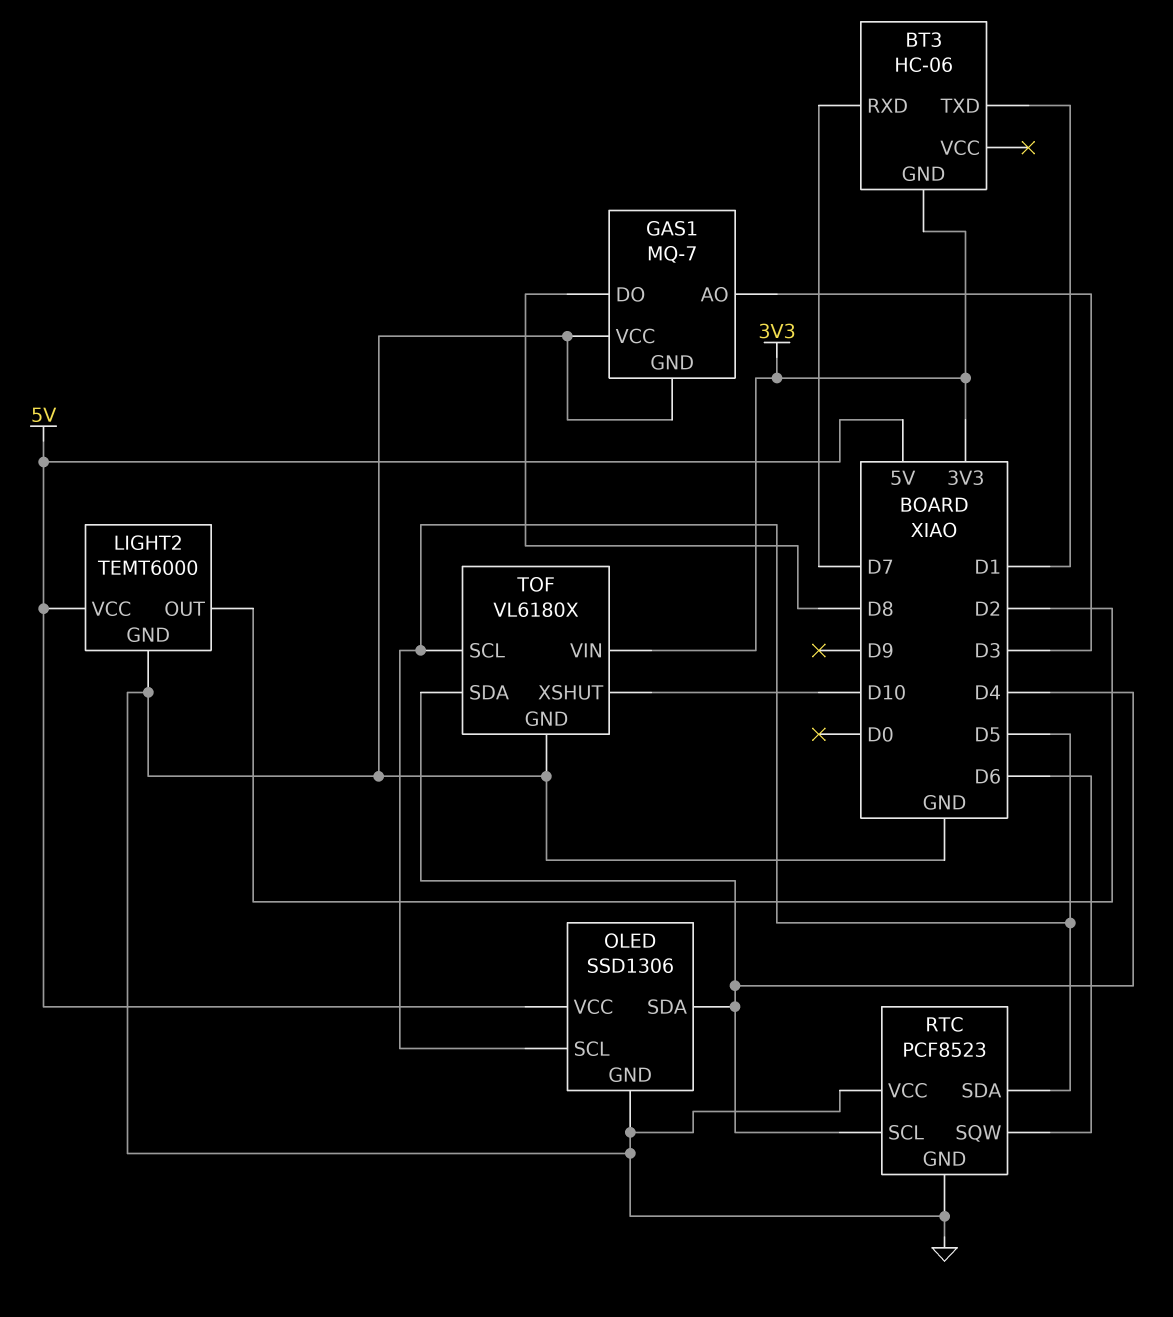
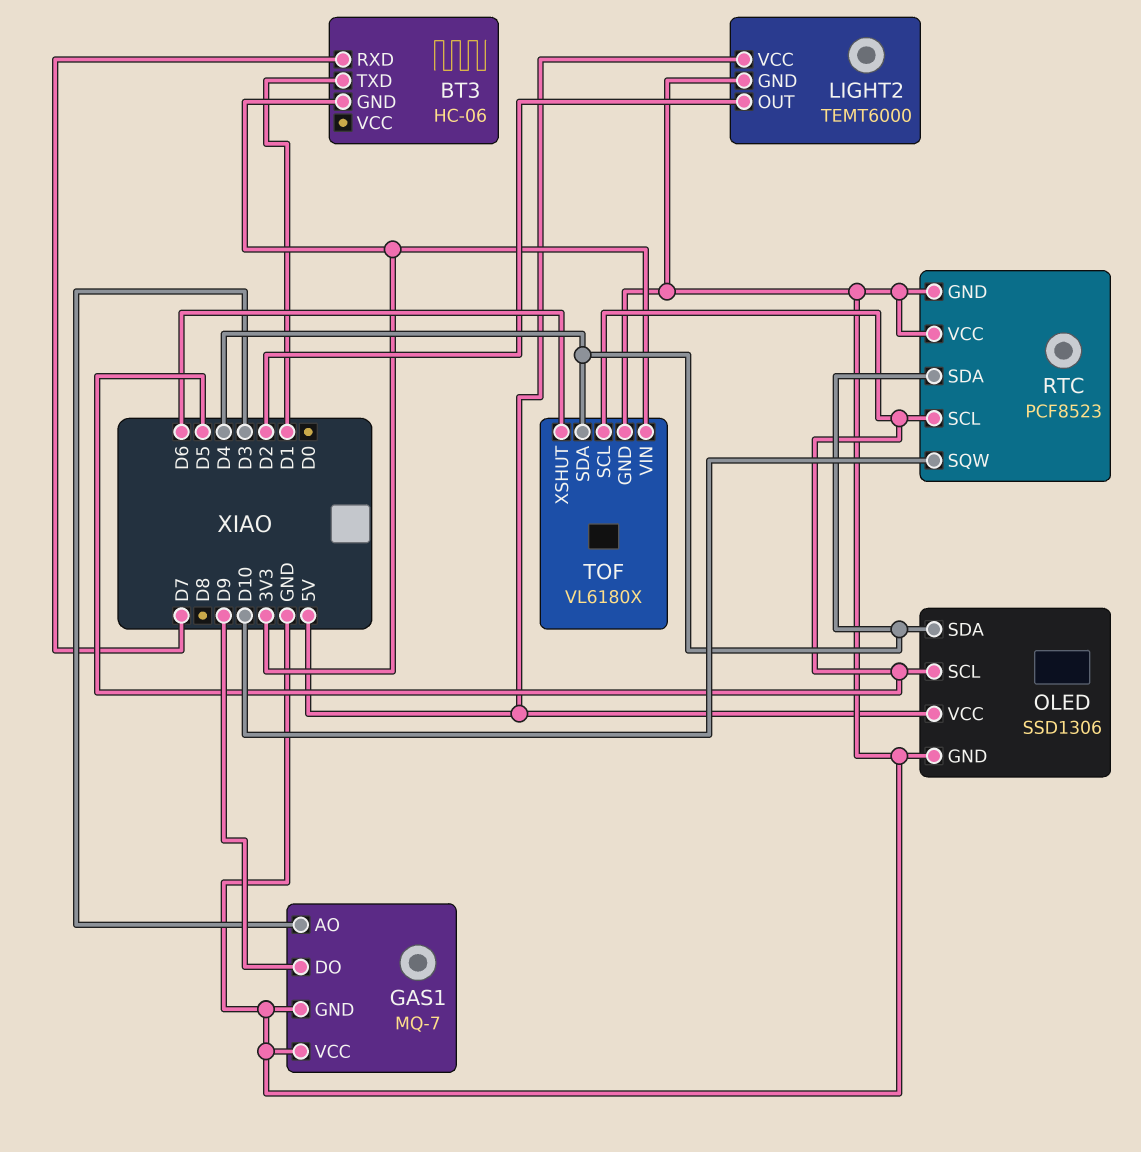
GAS1 pin DO: D8 -> D9
RTC pin SCL: D4 -> D5
RTC pin SDA: D5 -> D4
RTC pin SQW: D6 -> D10
TOF pin XSHUT: D10 -> D6

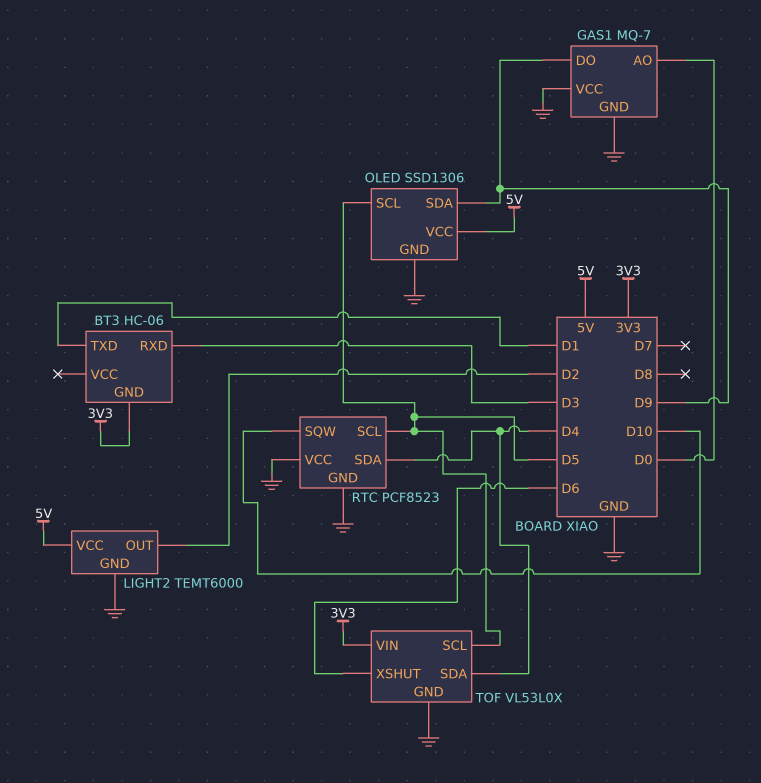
BT3 pin RXD: D7 -> D3
GAS1 pin AO: D3 -> D0
OLED pin SDA: D4 -> D9
TOF: VL6180X -> VL53L0X

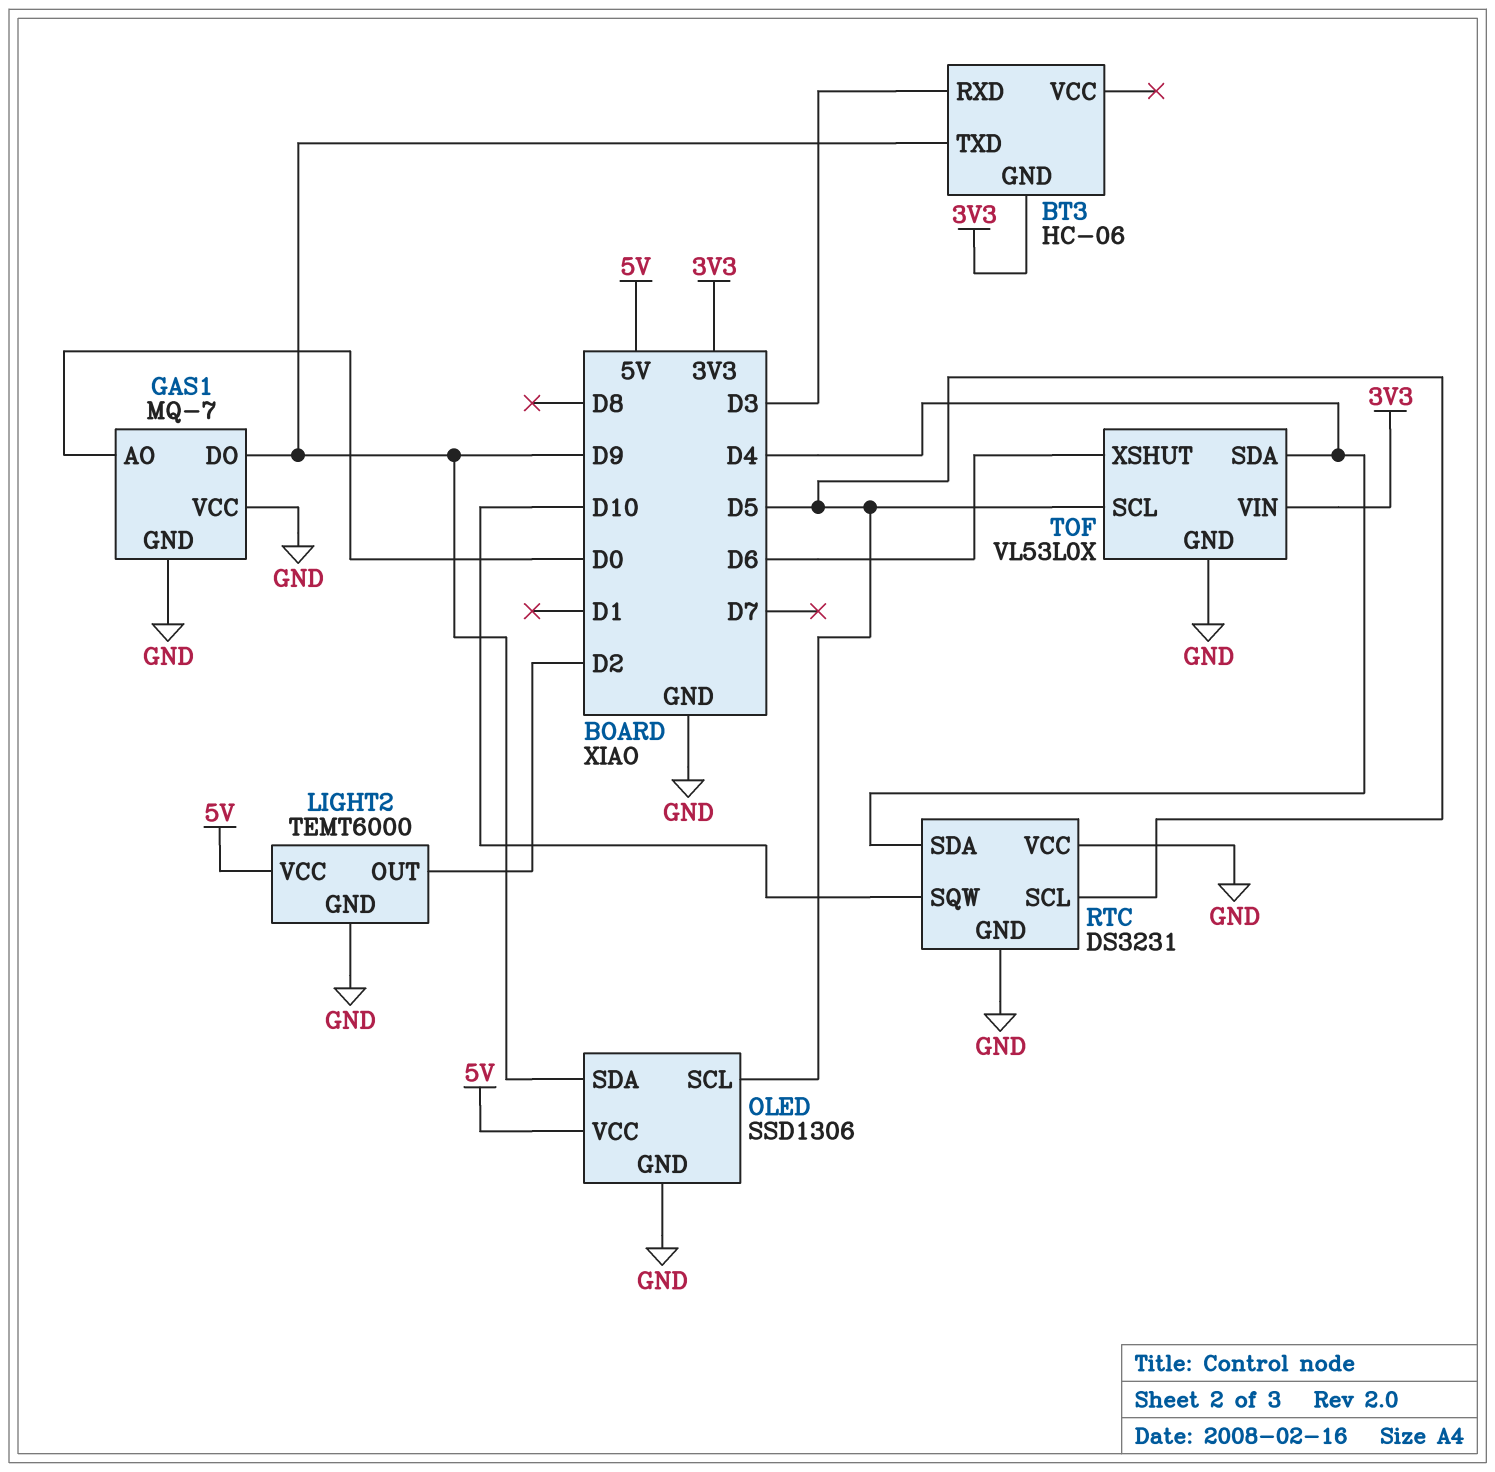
BT3 pin TXD: D1 -> D9
RTC: PCF8523 -> DS3231

